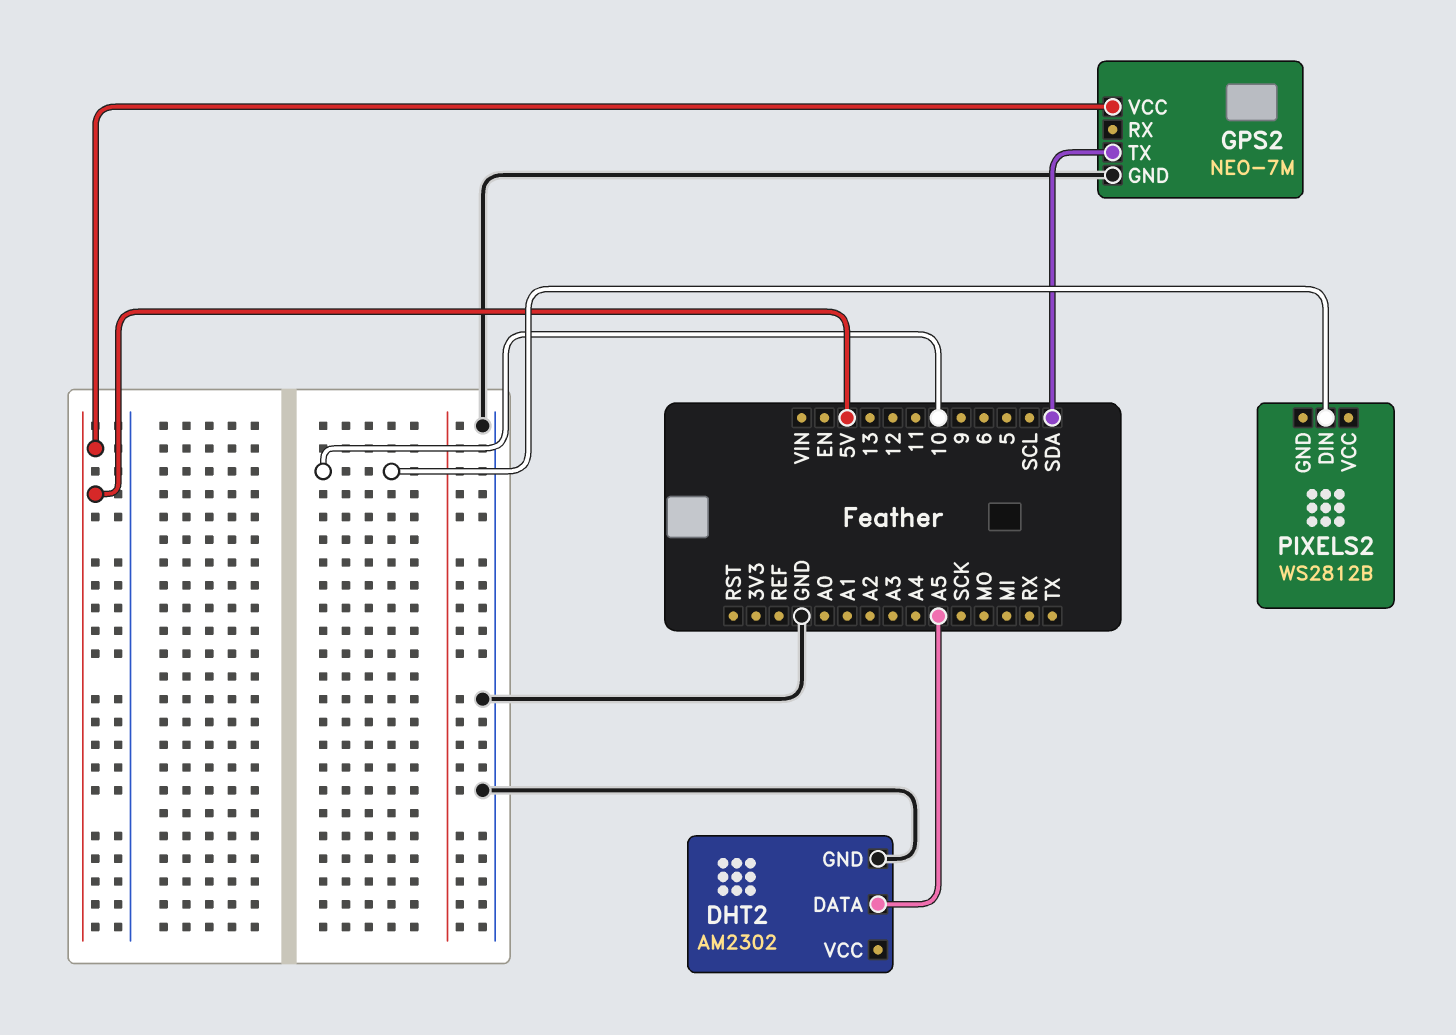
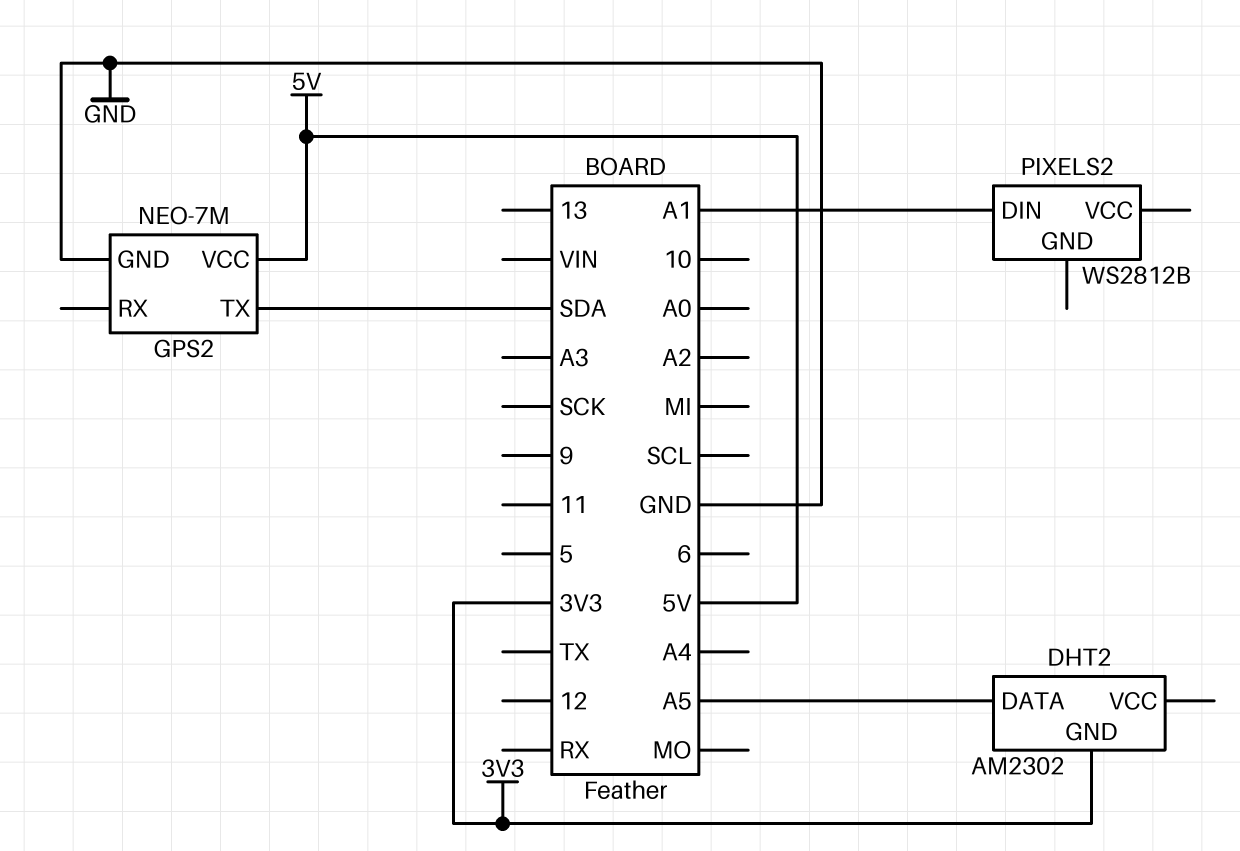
DHT2 pin GND: GND -> 3V3
PIXELS2 pin DIN: 10 -> A1

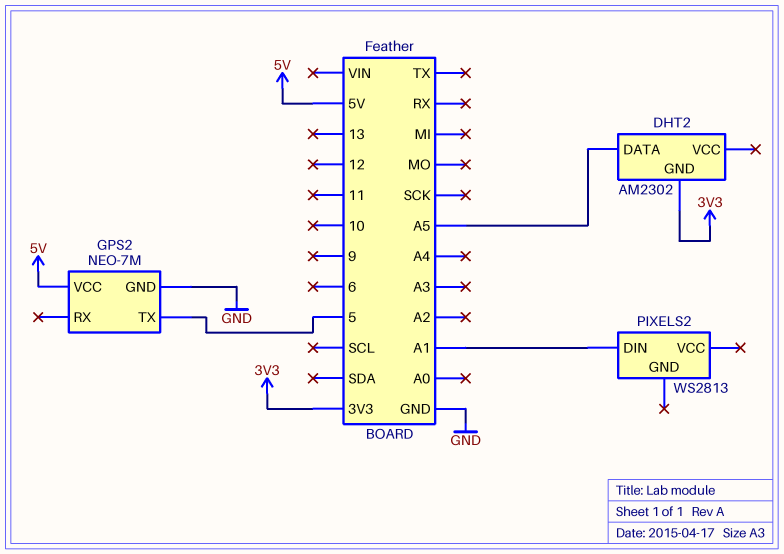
GPS2 pin TX: SDA -> 5
PIXELS2: WS2812B -> WS2813

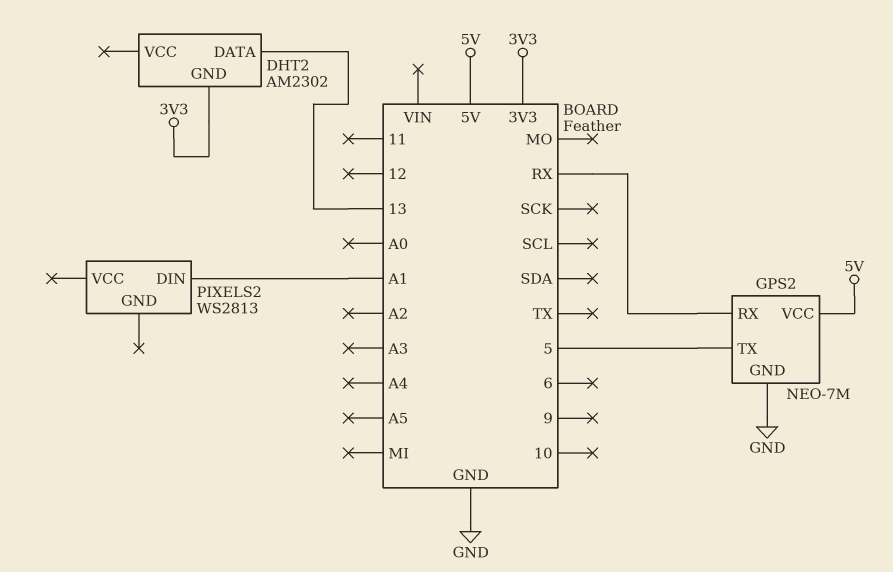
DHT2 pin DATA: A5 -> 13
GPS2 pin RX: none -> RX

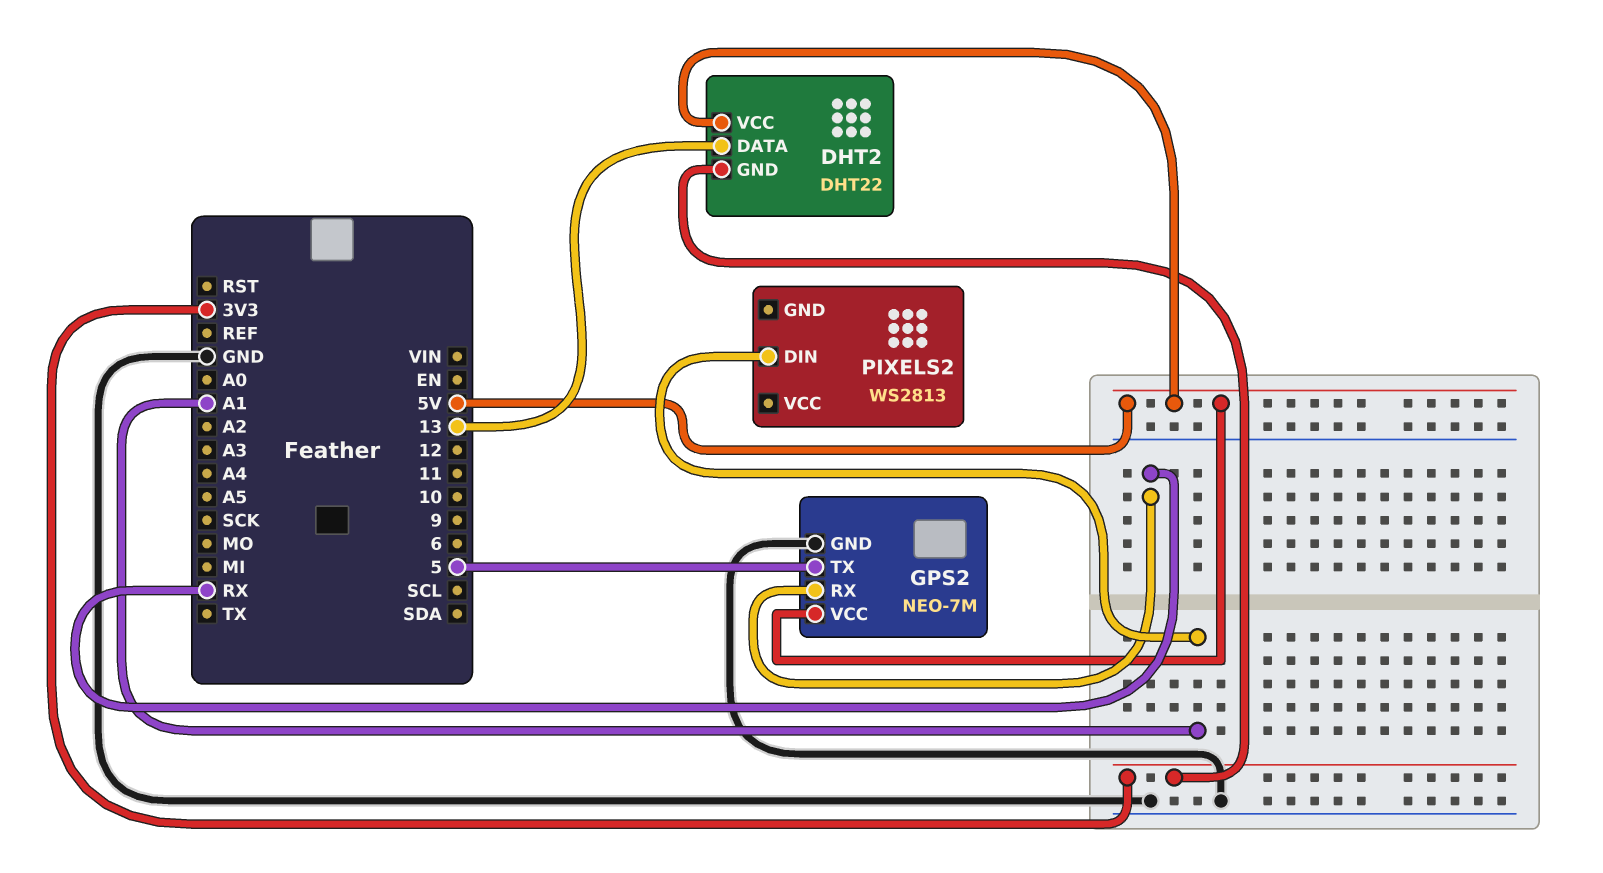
DHT2: AM2302 -> DHT22
DHT2 pin VCC: none -> 5V

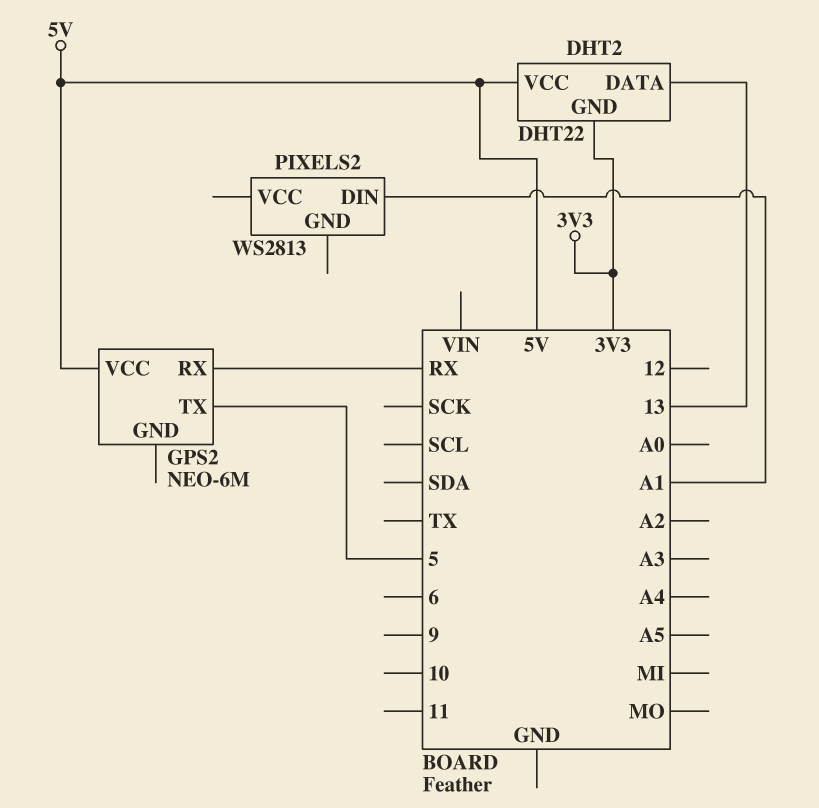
GPS2: NEO-7M -> NEO-6M
GPS2 pin GND: GND -> none

